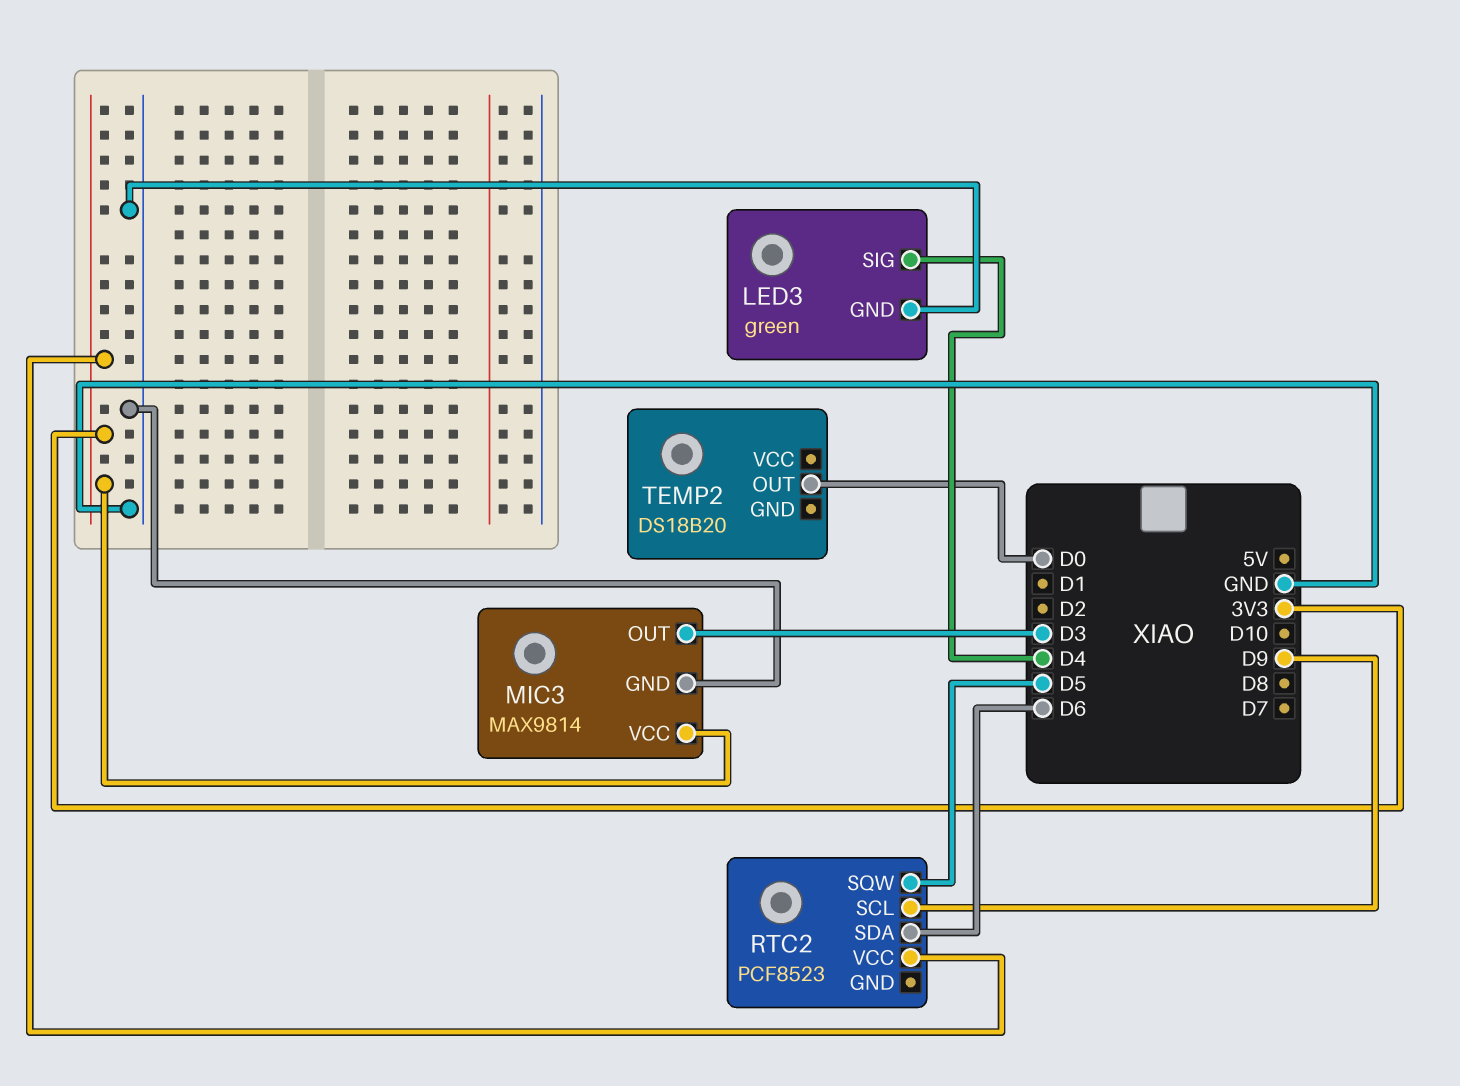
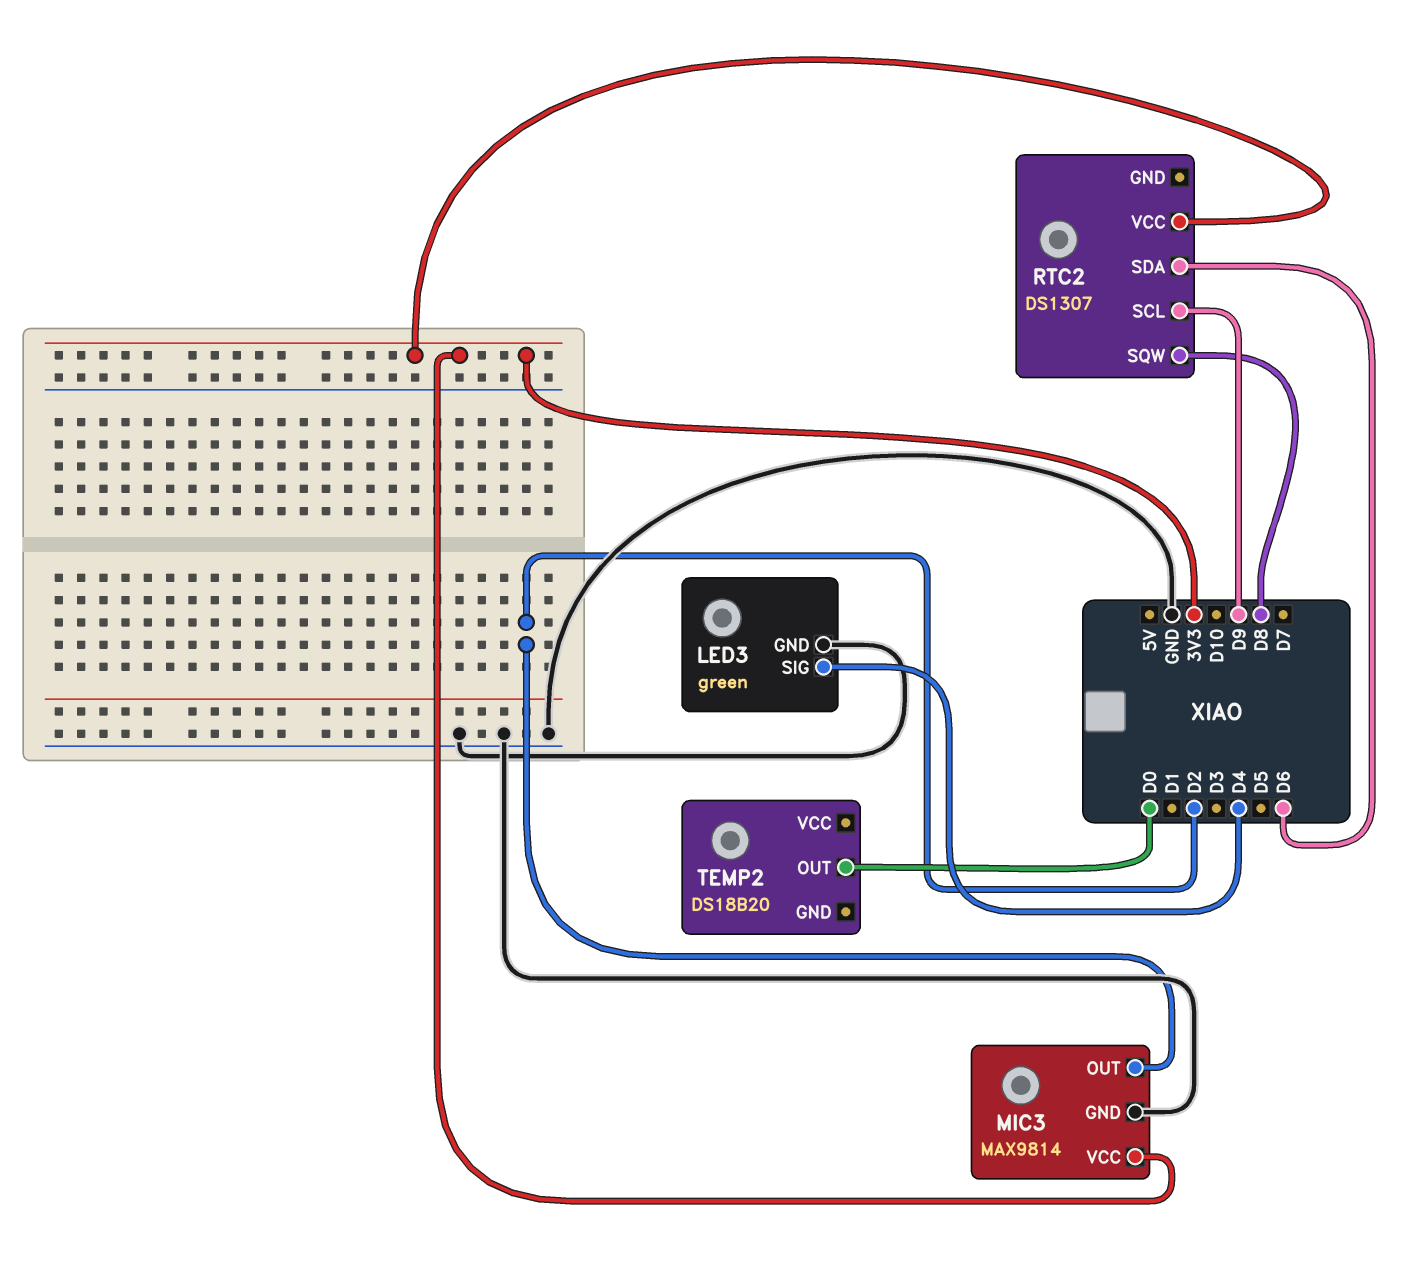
MIC3 pin OUT: D3 -> D2
RTC2: PCF8523 -> DS1307
RTC2 pin SQW: D5 -> D8

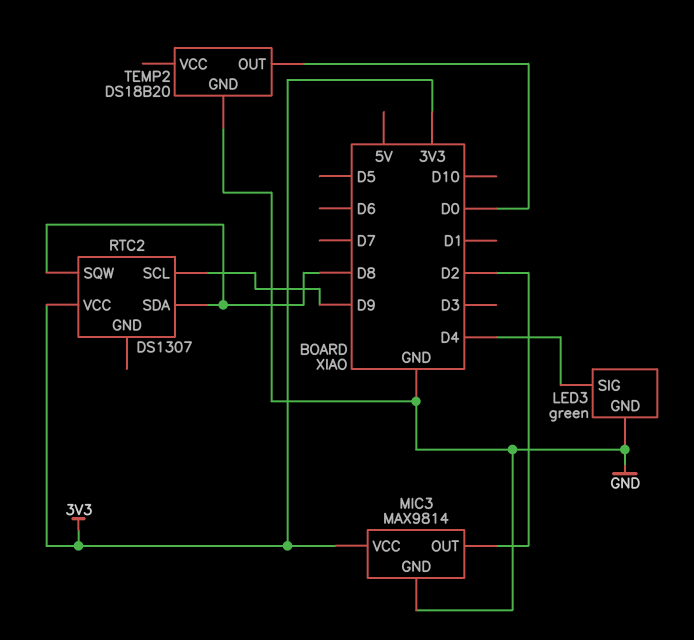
RTC2 pin SDA: D6 -> D8
TEMP2 pin GND: none -> GND

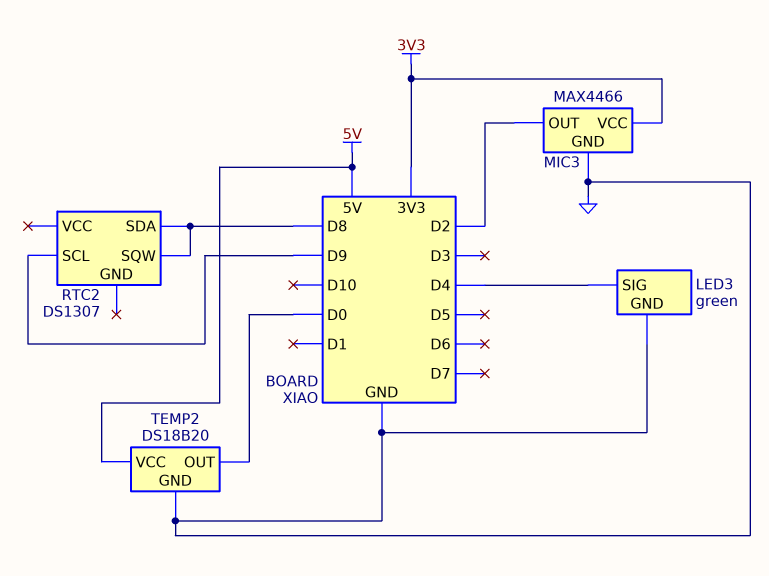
MIC3: MAX9814 -> MAX4466
RTC2 pin VCC: 3V3 -> none
TEMP2 pin VCC: none -> 5V

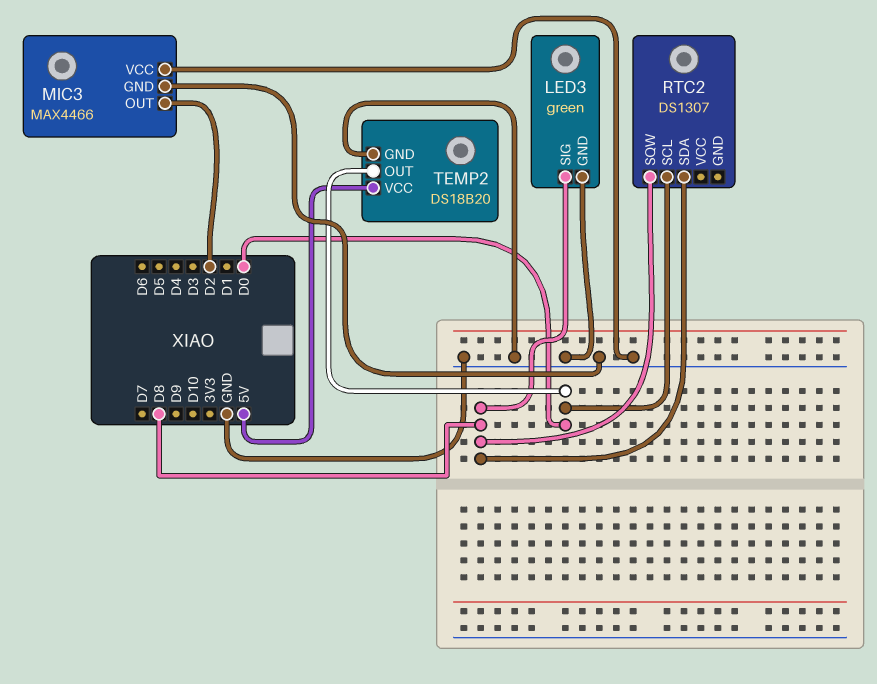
LED3 pin SIG: D4 -> D8
MIC3 pin VCC: 3V3 -> GND
RTC2 pin SCL: D9 -> D0

